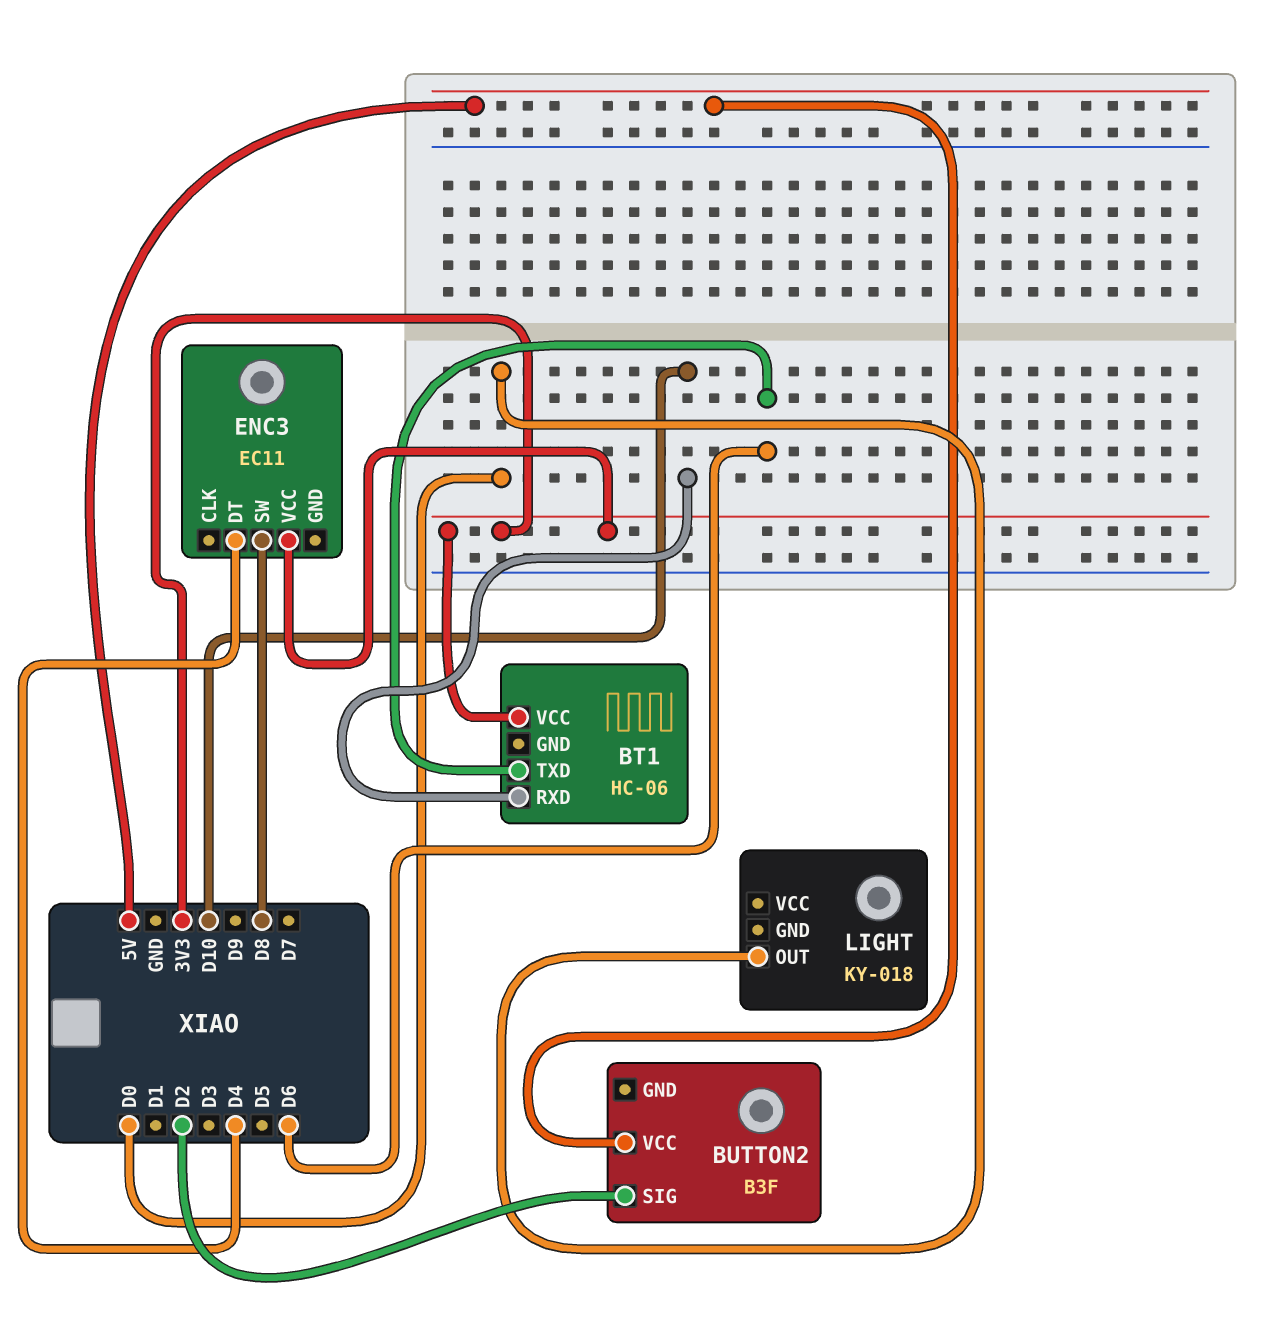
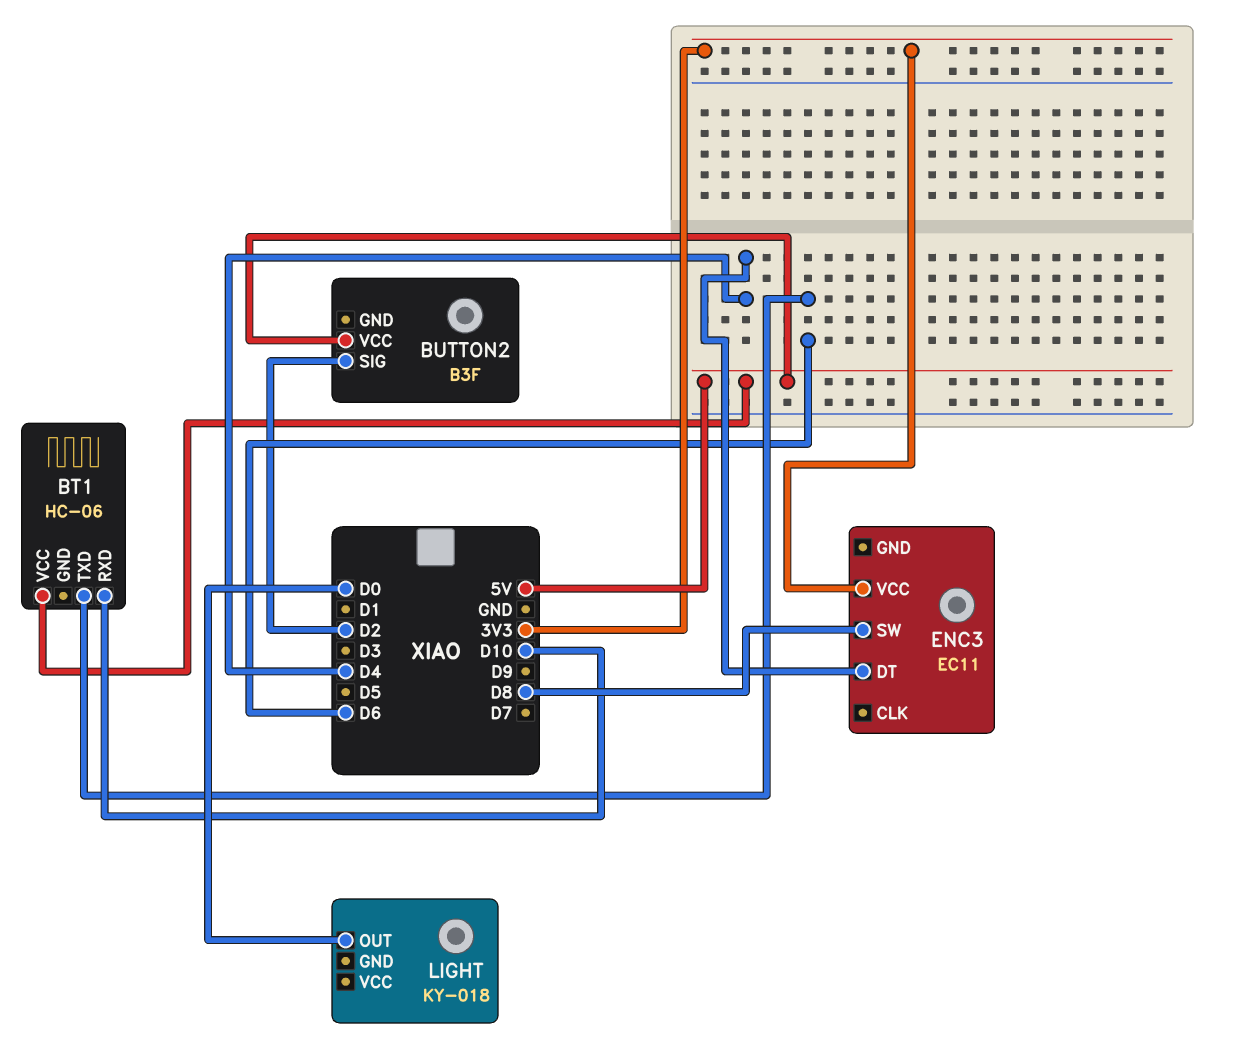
BT1 pin VCC: 3V3 -> 5V

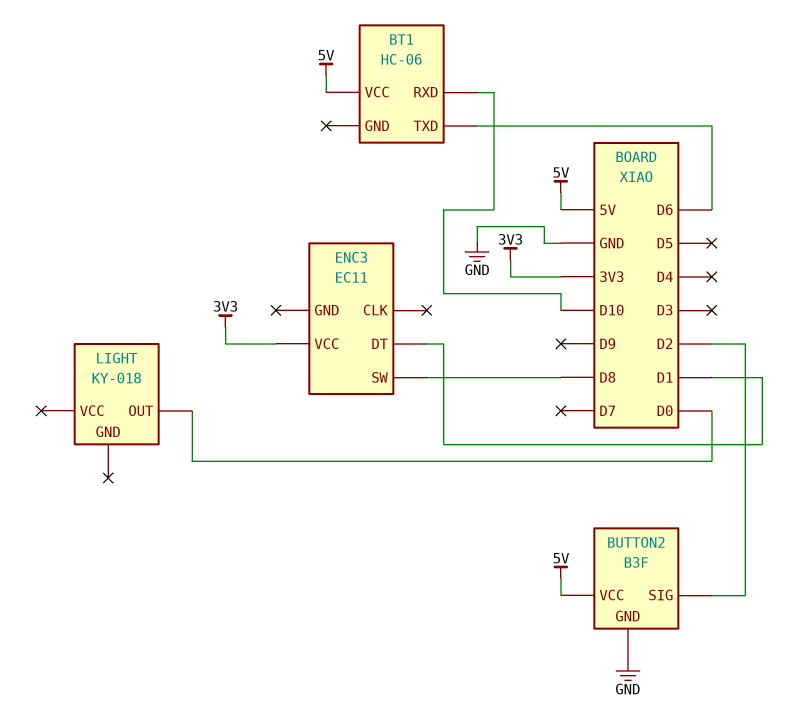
BUTTON2 pin GND: none -> GND
ENC3 pin DT: D4 -> D1

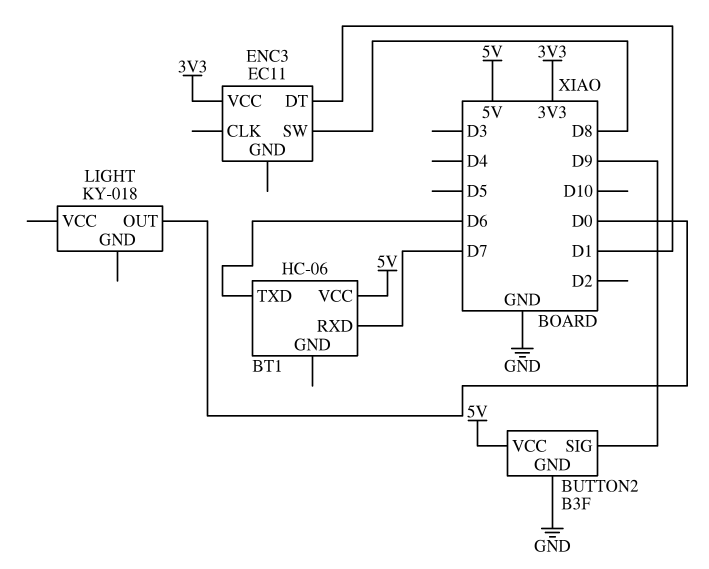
BT1 pin RXD: D10 -> D7
BUTTON2 pin SIG: D2 -> D9

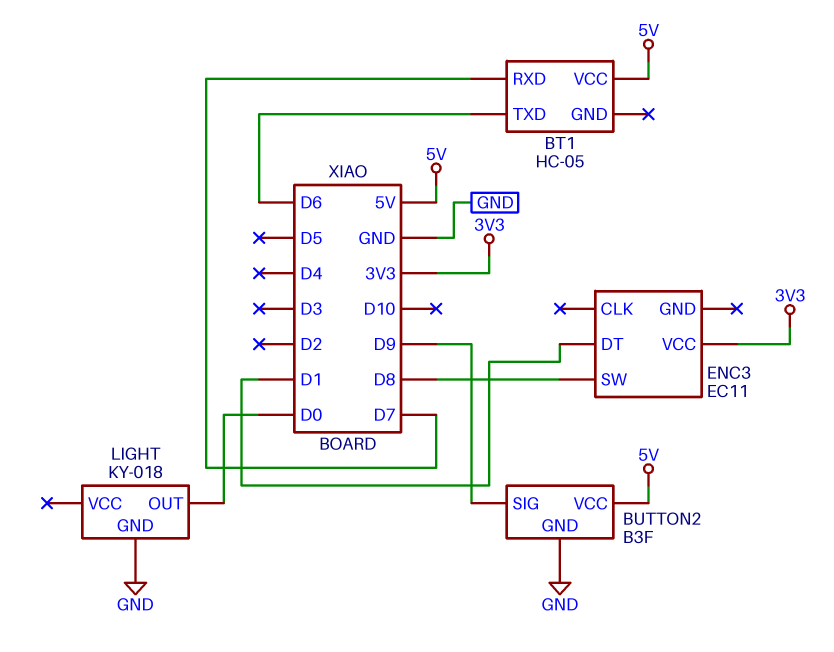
BT1: HC-06 -> HC-05
LIGHT pin GND: none -> GND

